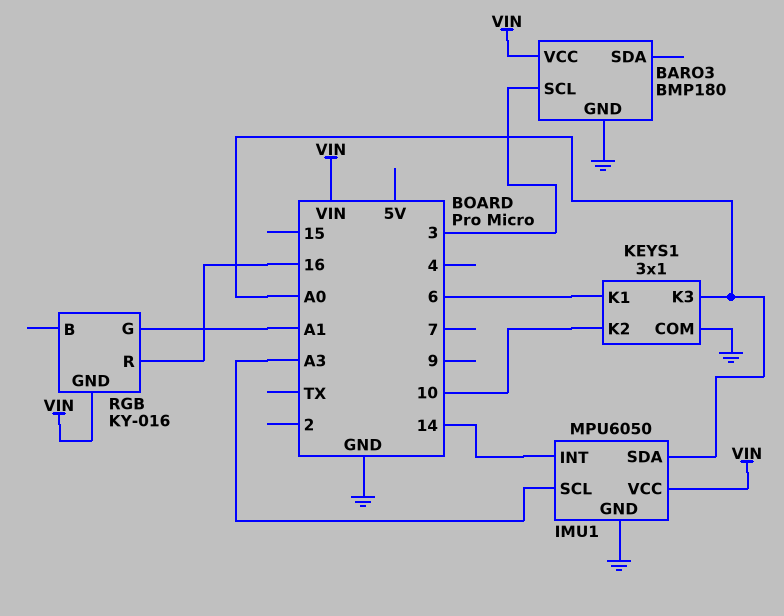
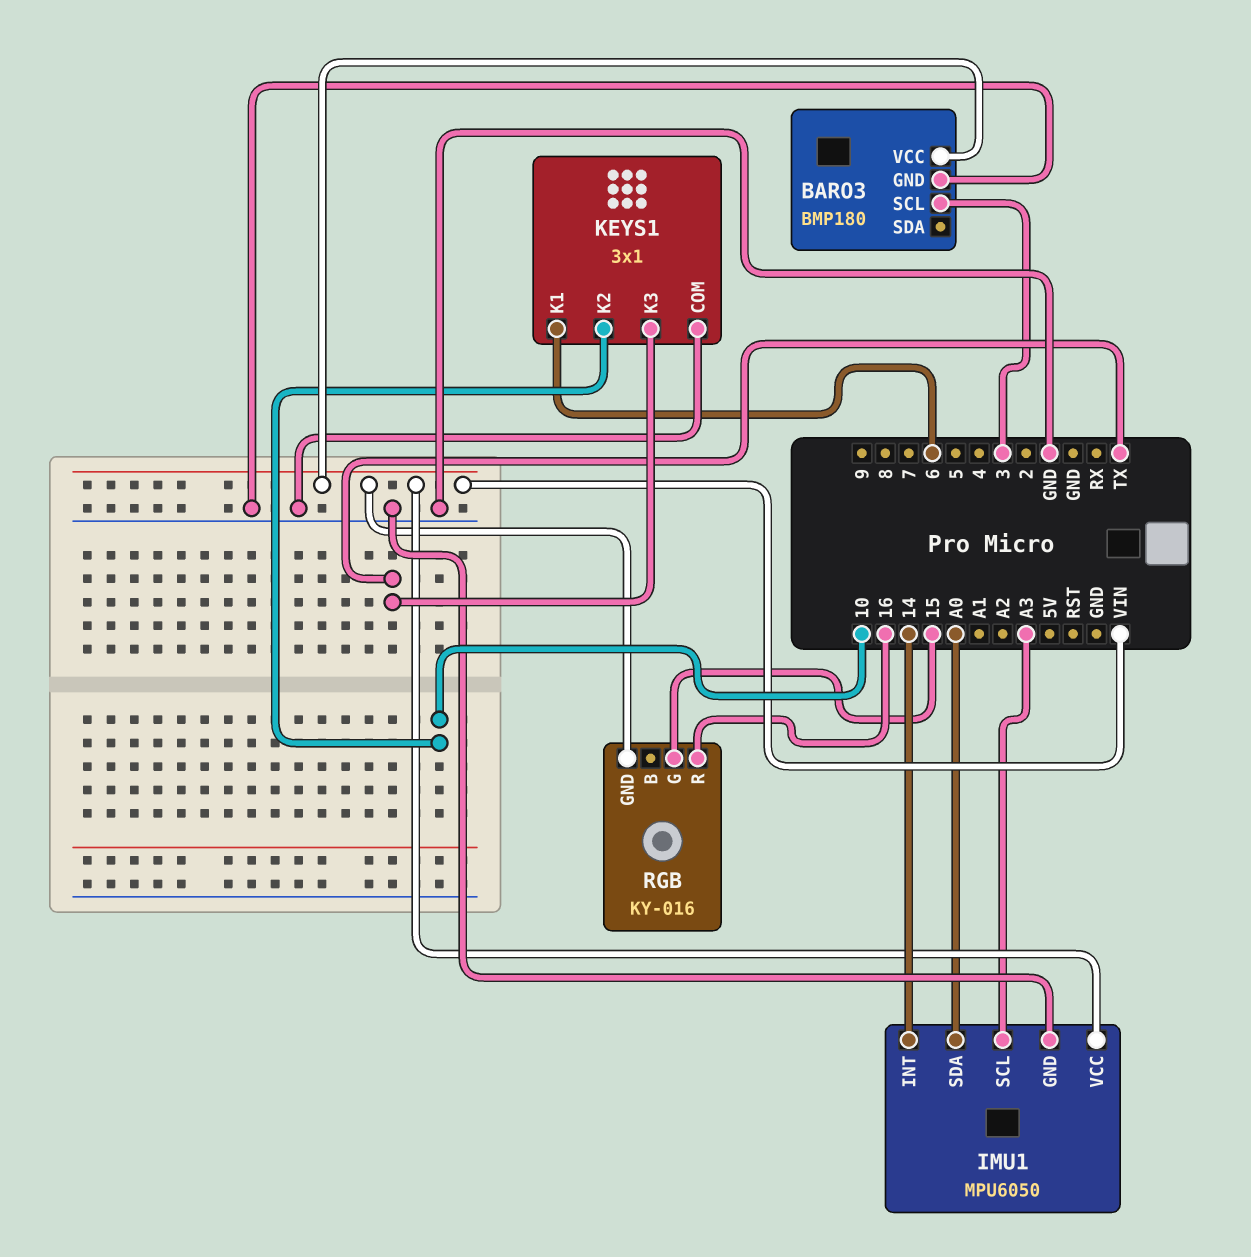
KEYS1 pin K3: A0 -> TX
RGB pin G: A1 -> 15

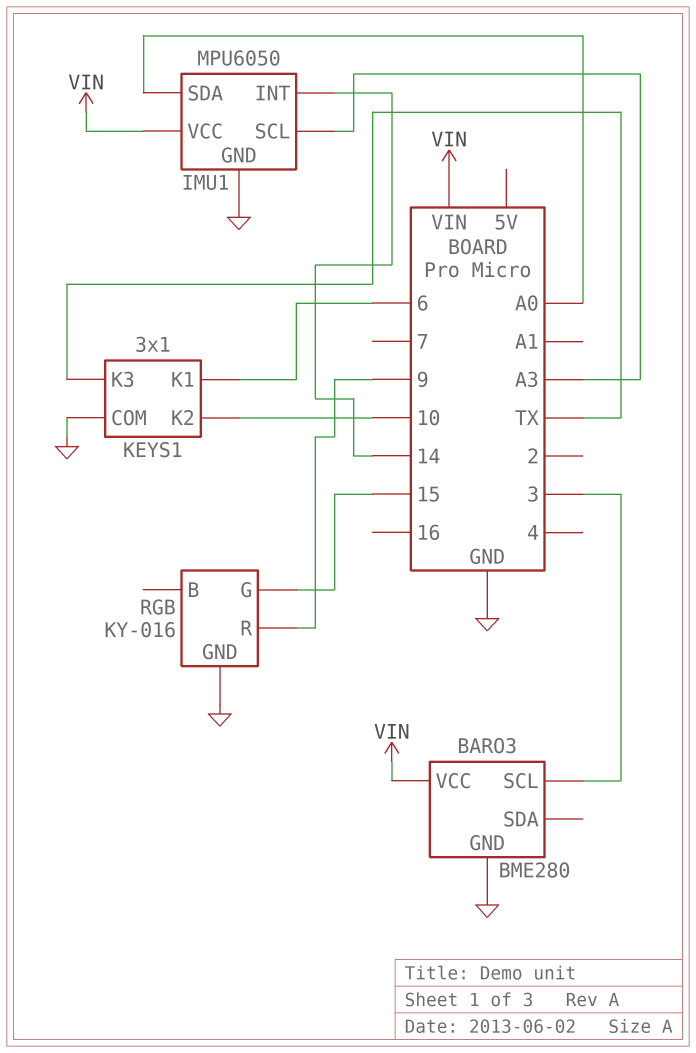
BARO3: BMP180 -> BME280
RGB pin GND: VIN -> GND
RGB pin R: 16 -> 9

